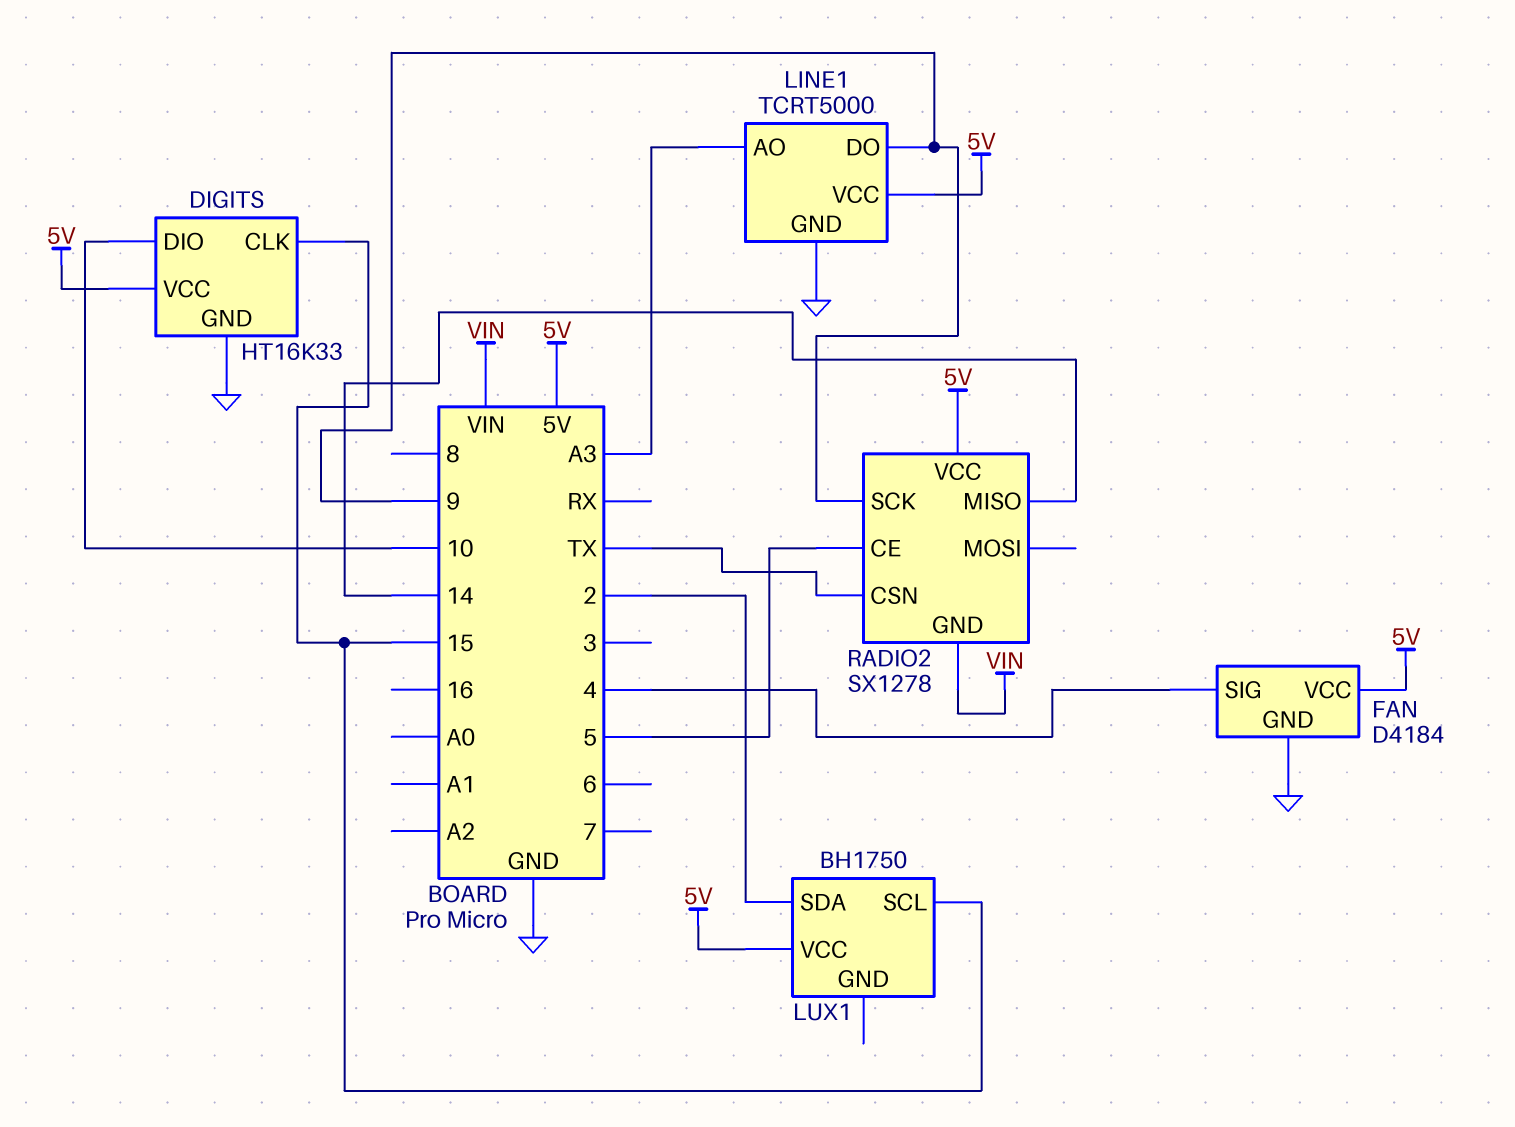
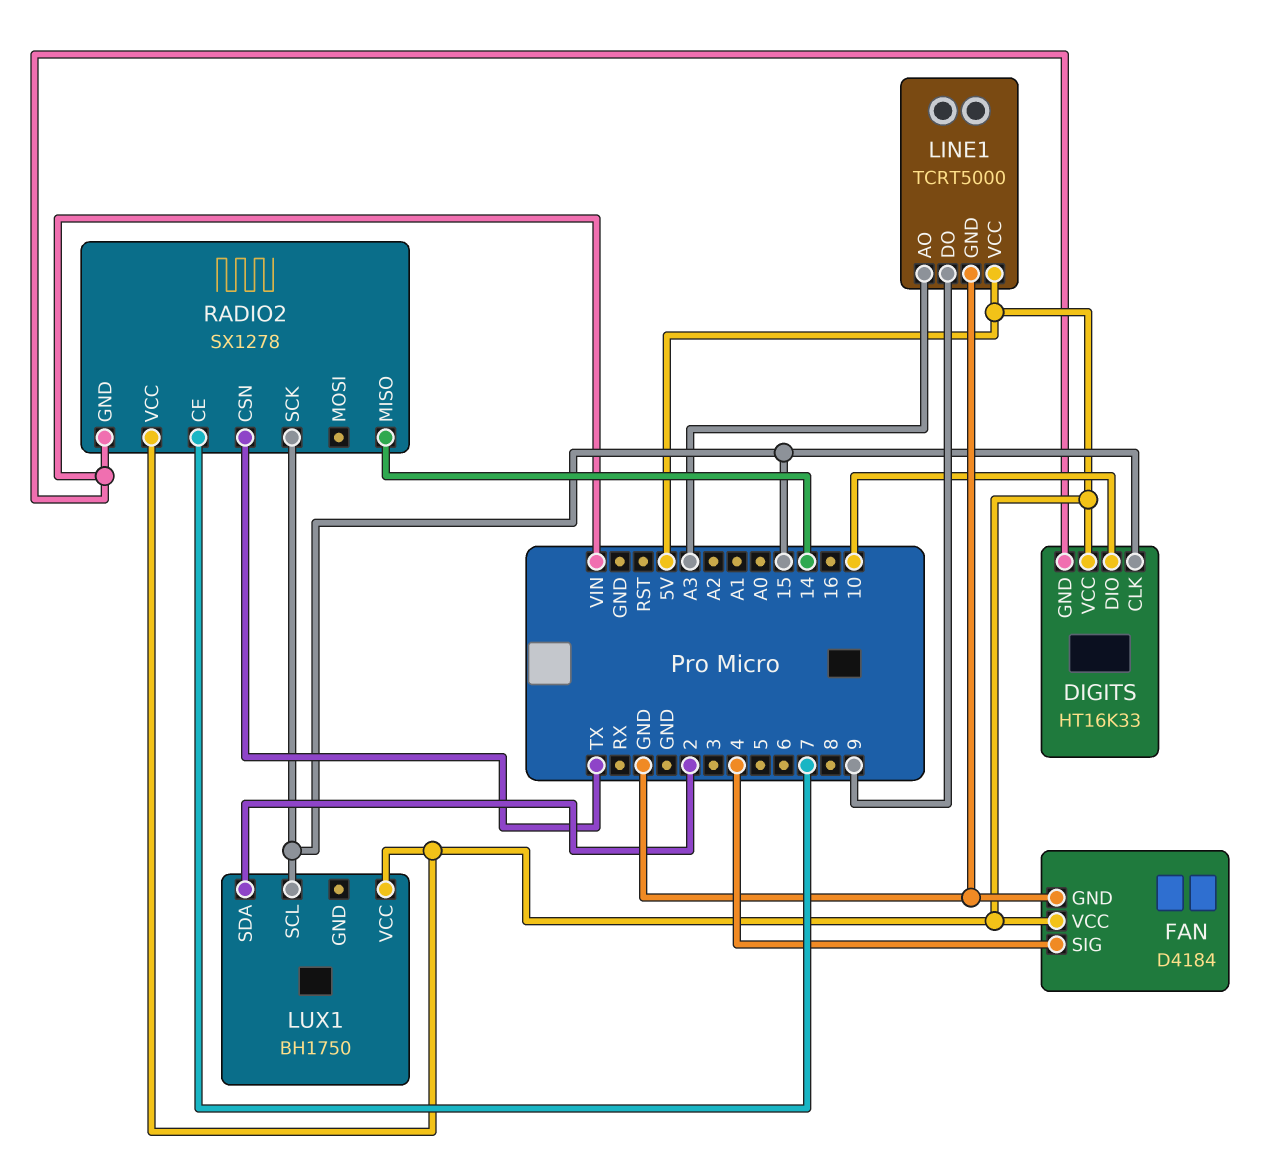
DIGITS pin GND: GND -> VIN
RADIO2 pin CE: 5 -> 7
RADIO2 pin SCK: 9 -> 15

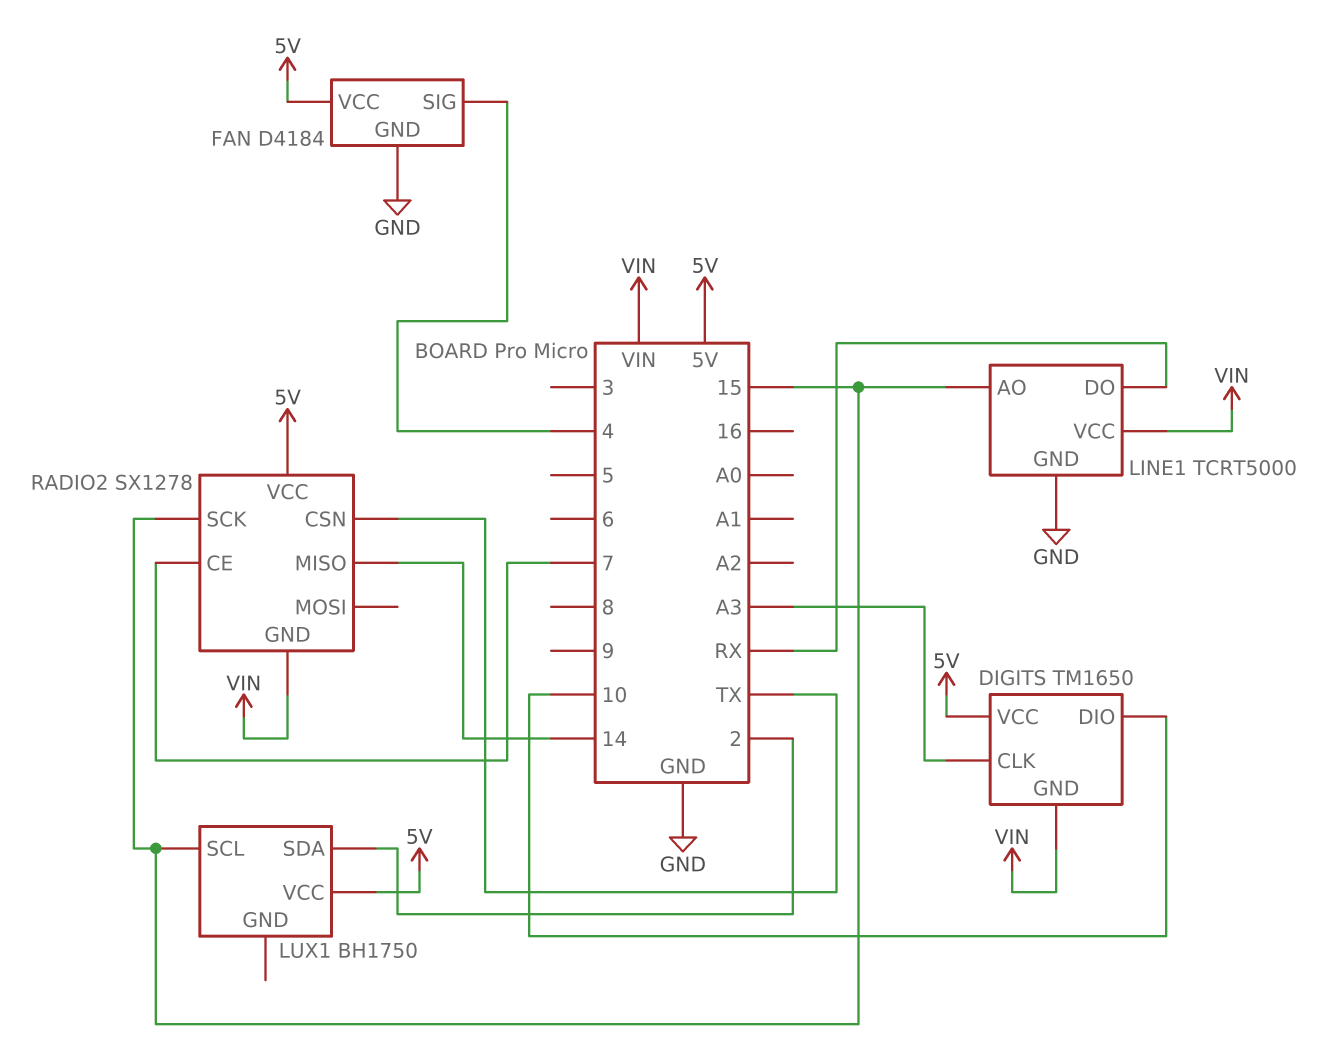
DIGITS: HT16K33 -> TM1650
DIGITS pin CLK: 15 -> A3
LINE1 pin AO: A3 -> 15
LINE1 pin DO: 9 -> RX
LINE1 pin VCC: 5V -> VIN

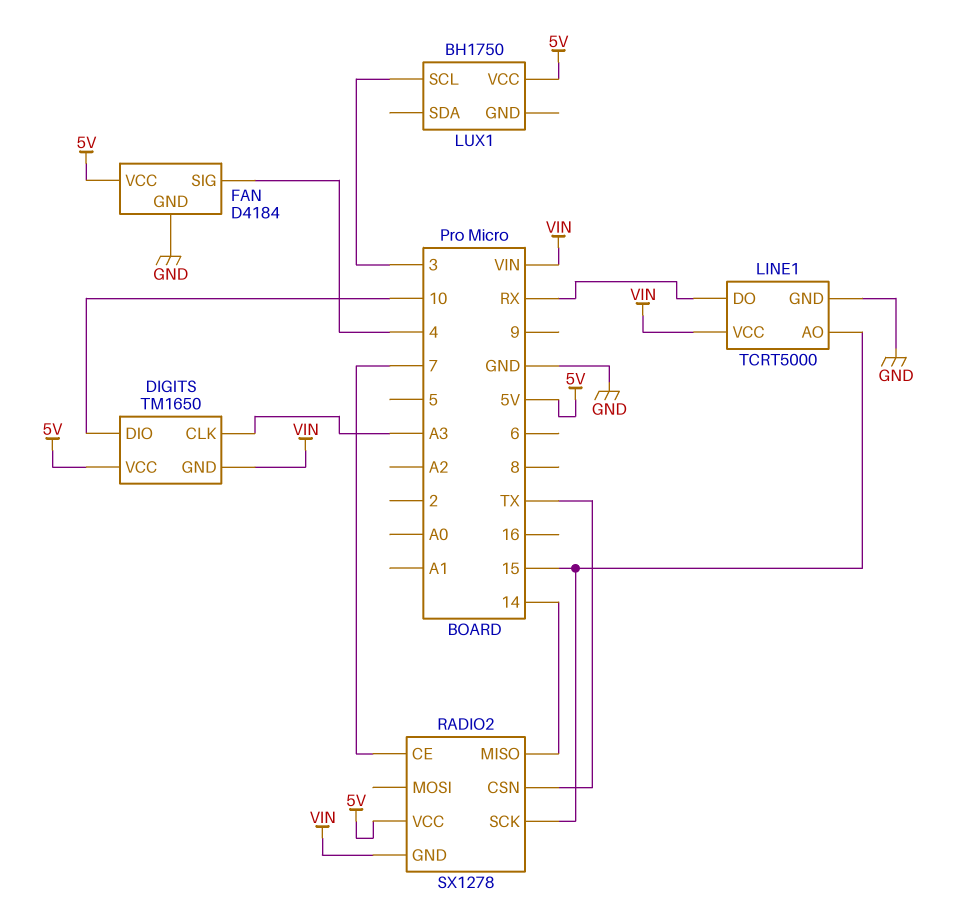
LUX1 pin SCL: 15 -> 3
LUX1 pin SDA: 2 -> none

